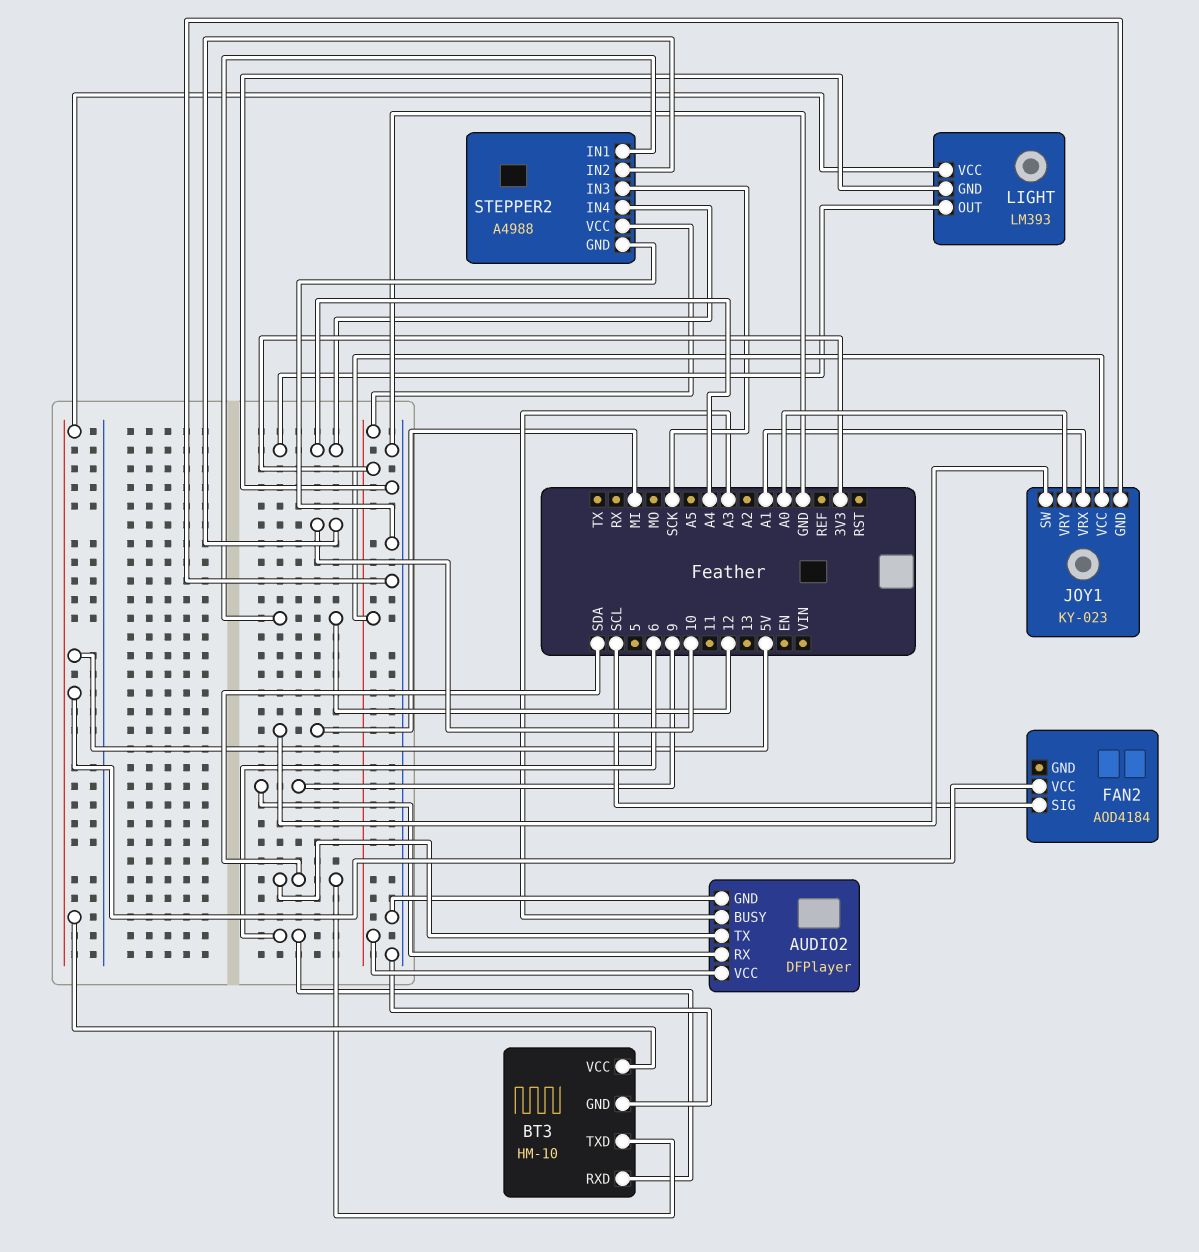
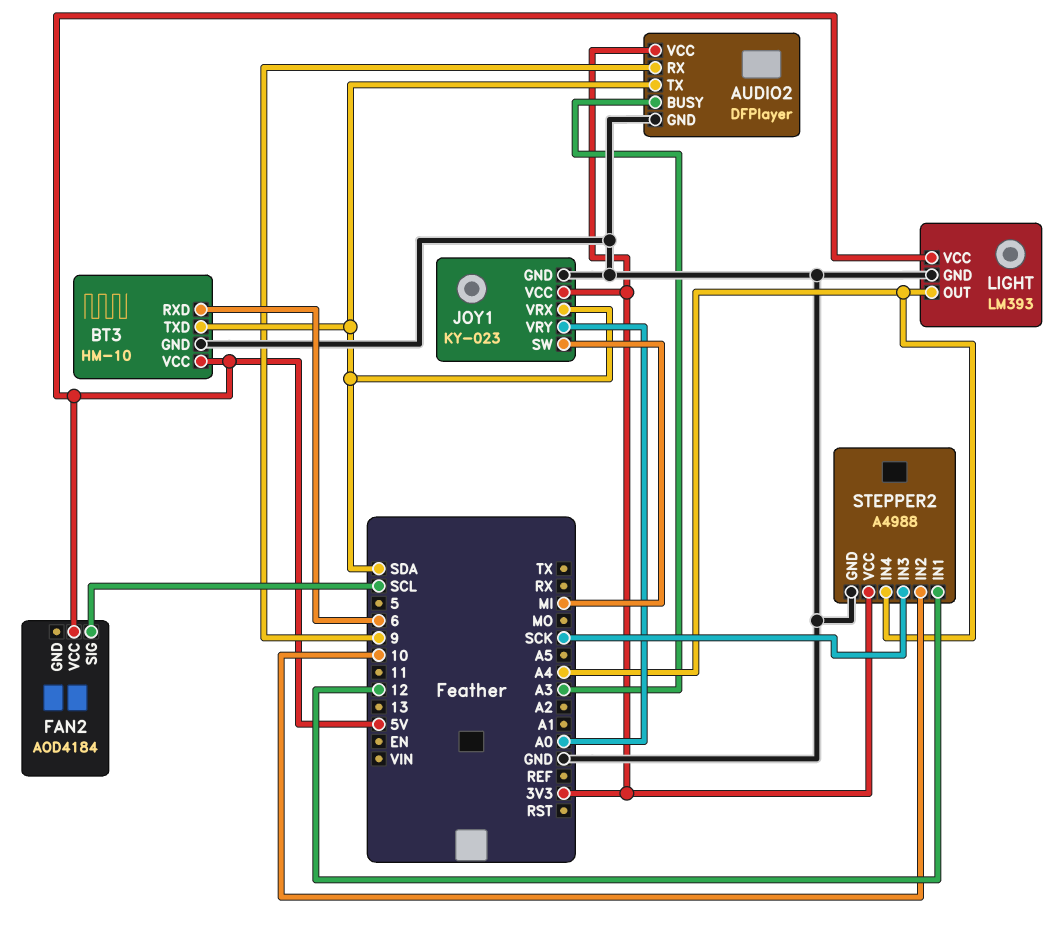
JOY1 pin VRX: A1 -> SDA

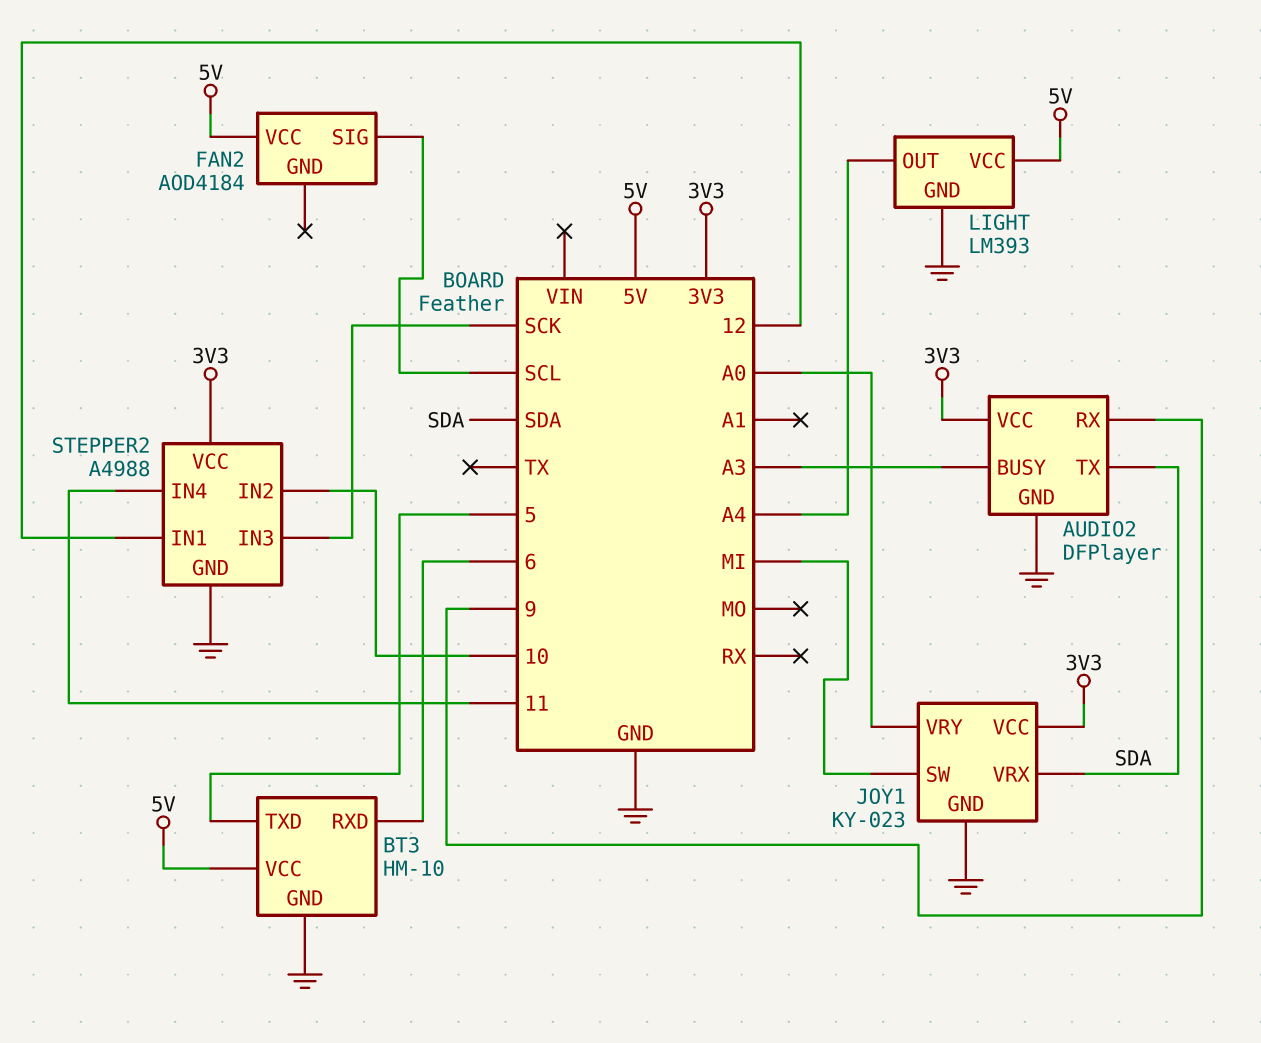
BT3 pin TXD: SDA -> 5
STEPPER2 pin IN4: A4 -> 11

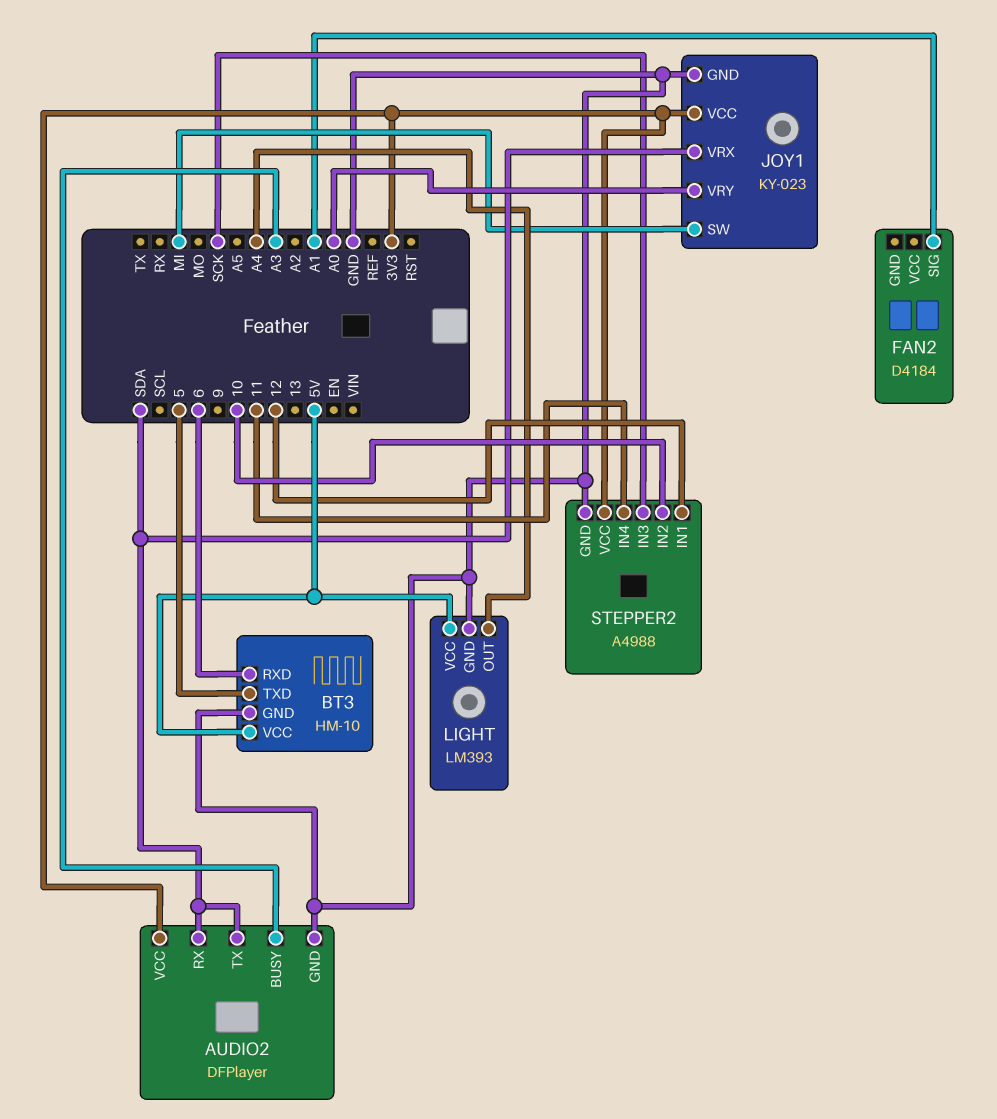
AUDIO2 pin RX: 9 -> SDA
FAN2: AOD4184 -> D4184
FAN2 pin SIG: SCL -> A1
FAN2 pin VCC: 5V -> none

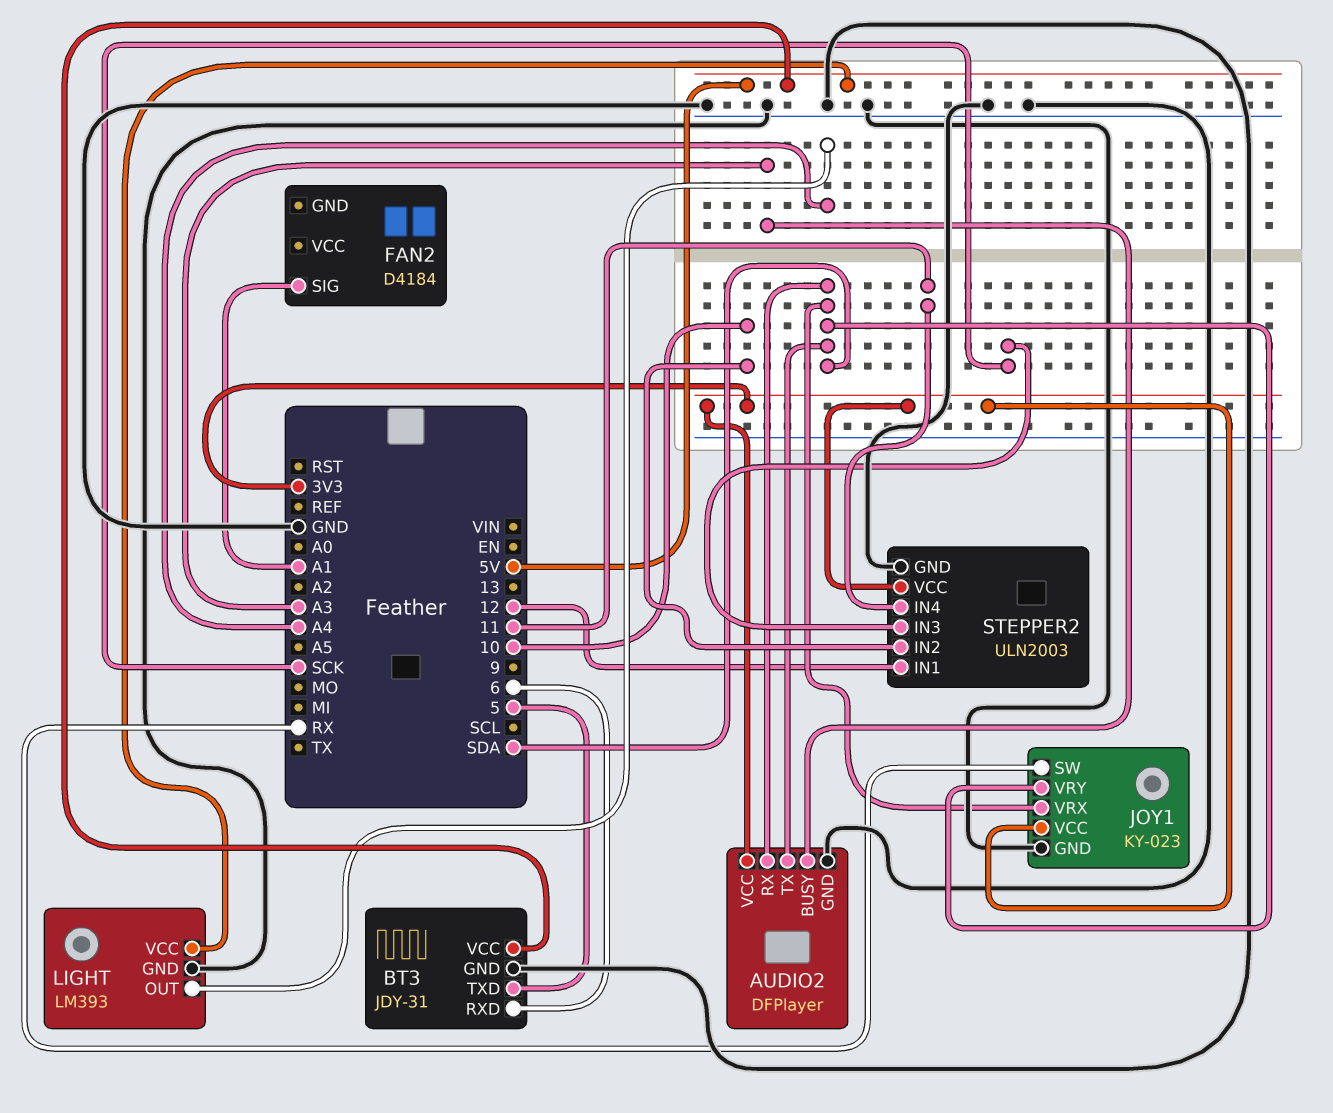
BT3: HM-10 -> JDY-31
JOY1 pin SW: MI -> RX
JOY1 pin VRY: A0 -> SDA
STEPPER2: A4988 -> ULN2003

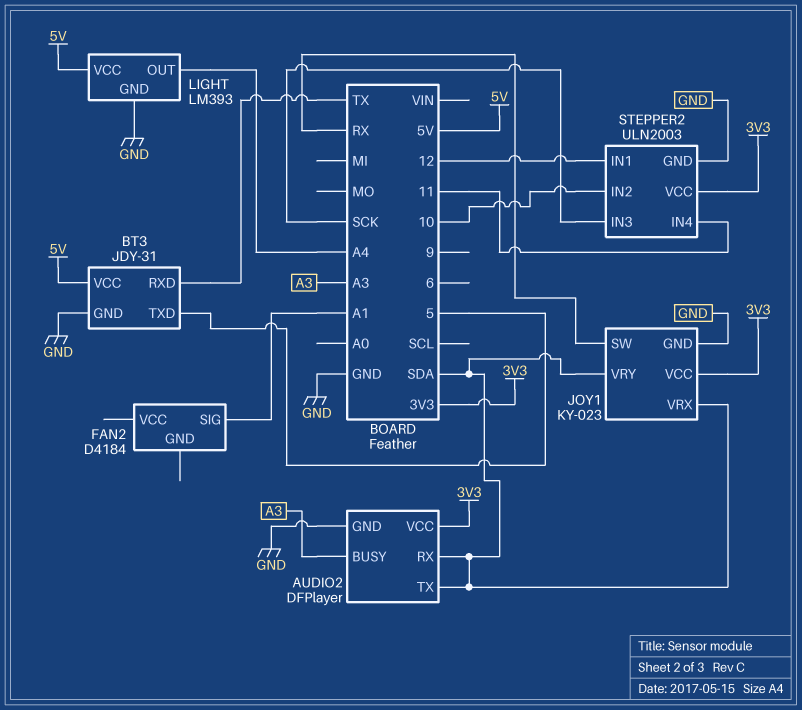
BT3 pin RXD: 6 -> TX

